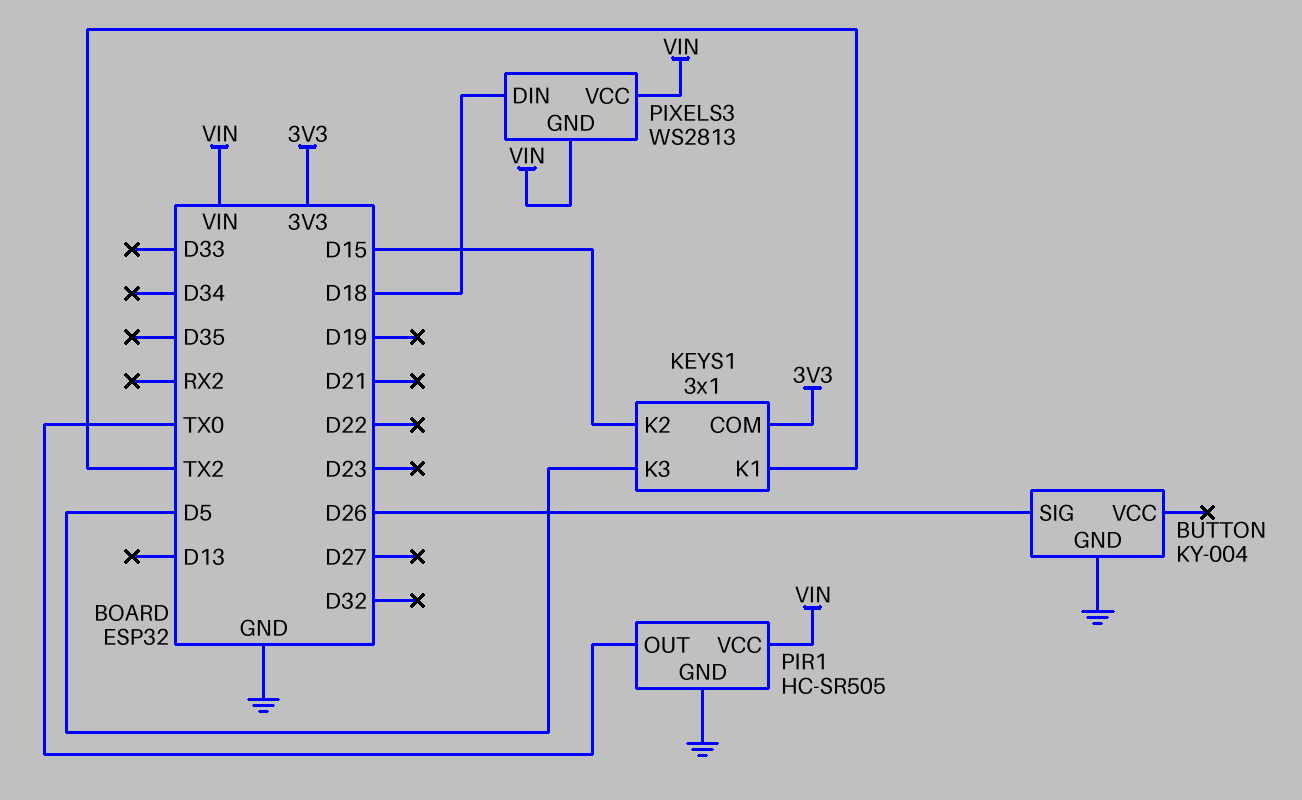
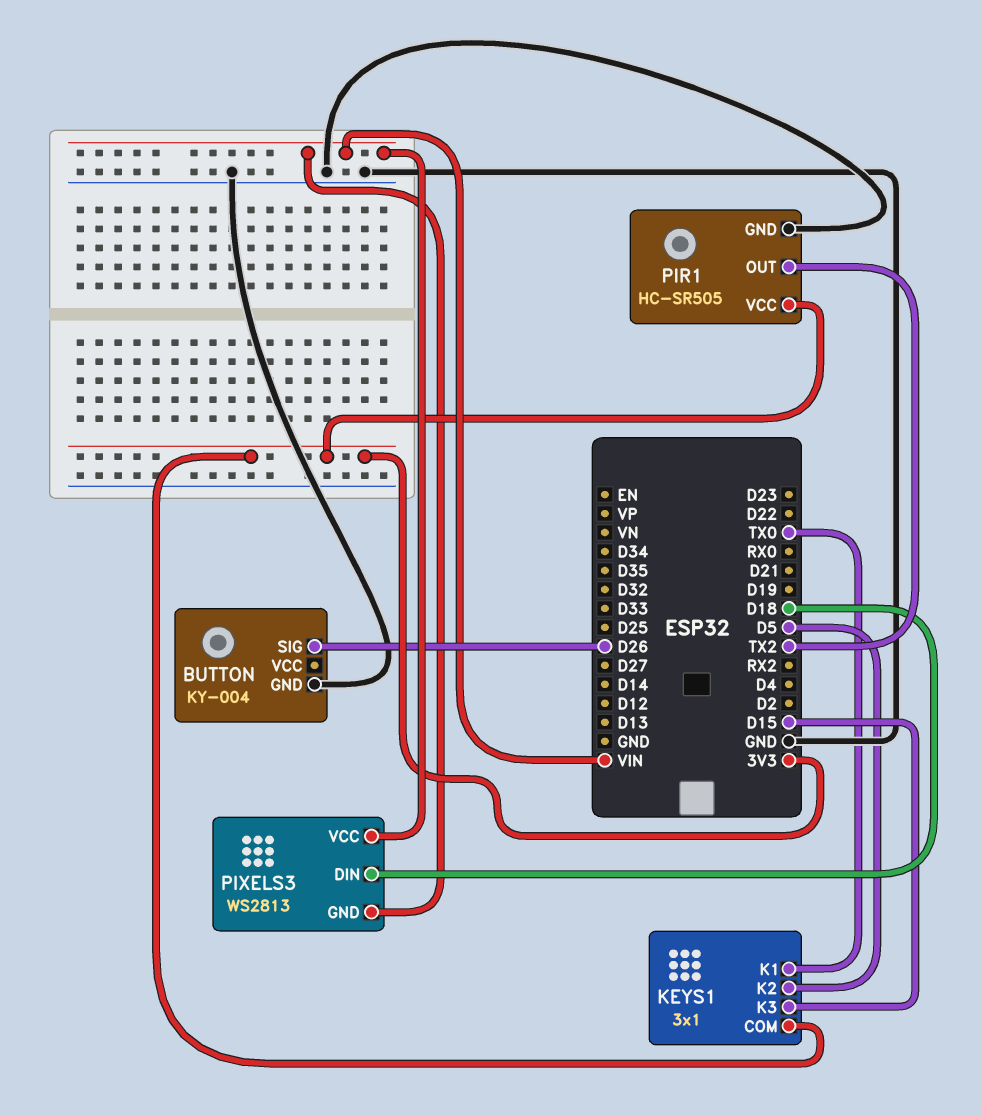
KEYS1 pin K1: TX2 -> TX0
KEYS1 pin K2: D15 -> D5
KEYS1 pin K3: D5 -> D15
PIR1 pin OUT: TX0 -> TX2
PIR1 pin VCC: VIN -> 3V3

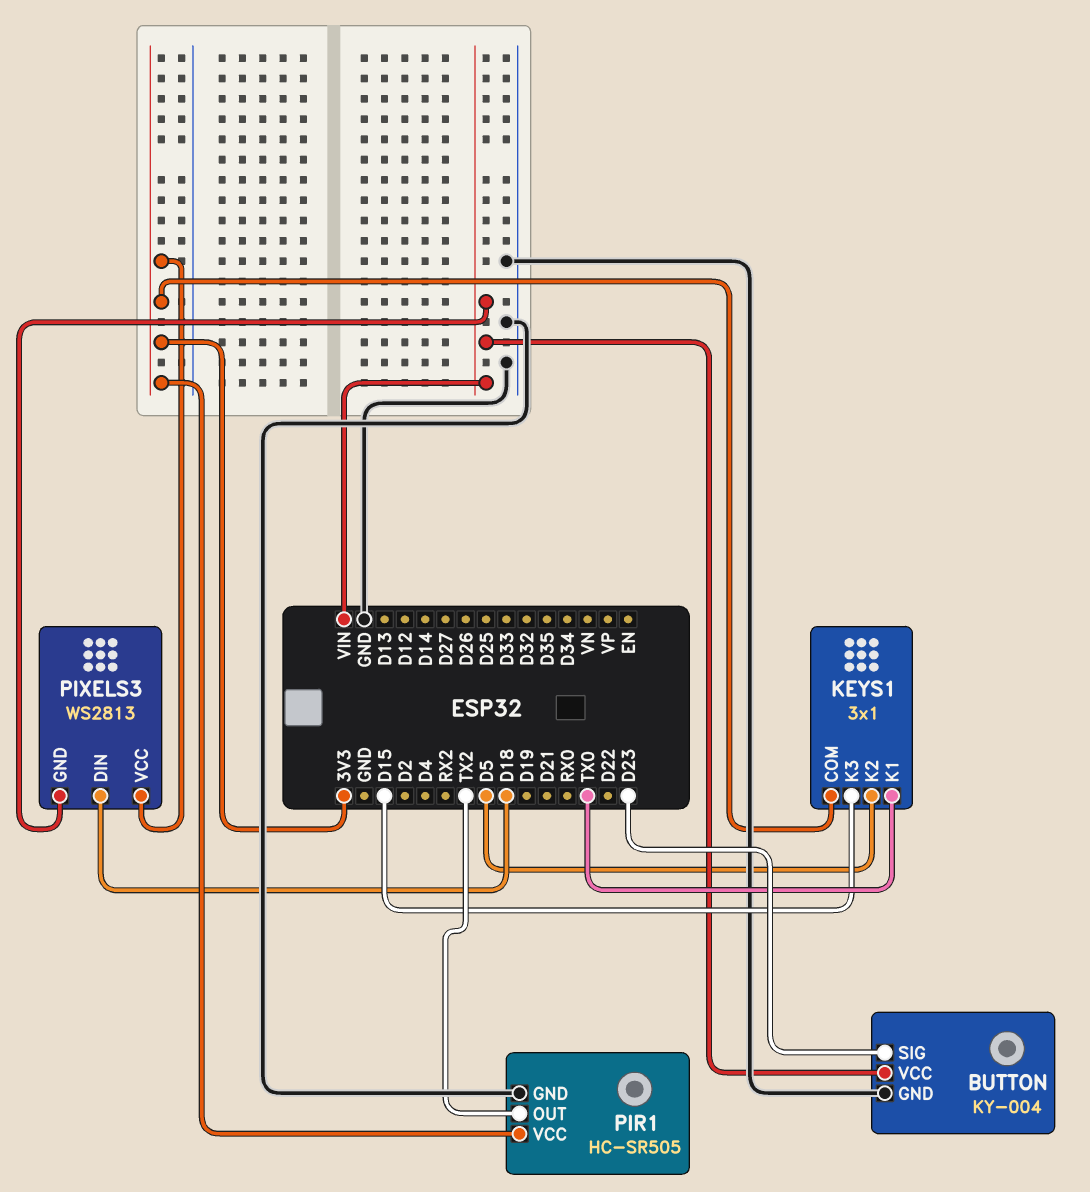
BUTTON pin SIG: D26 -> D23
BUTTON pin VCC: none -> VIN
PIXELS3 pin VCC: VIN -> 3V3

